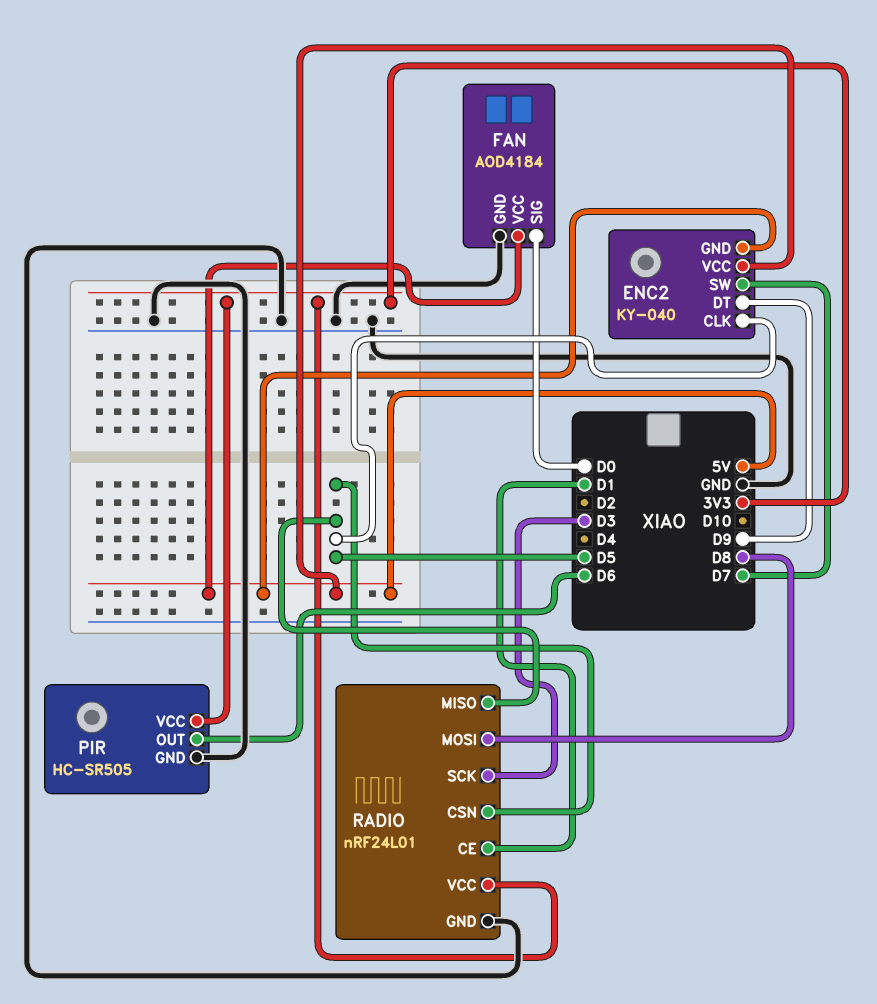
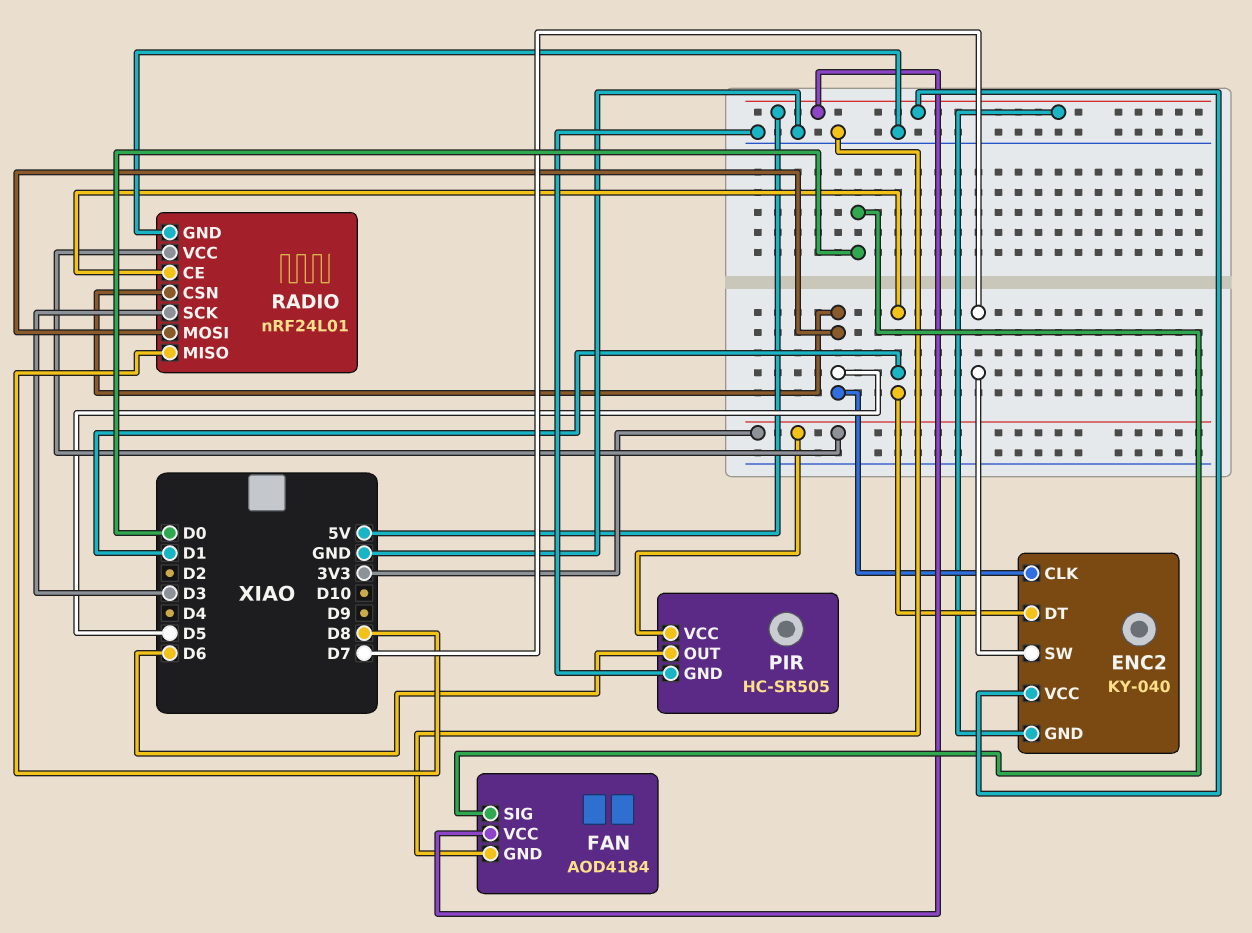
ENC2 pin DT: D9 -> D1
RADIO pin MISO: D5 -> D8
RADIO pin MOSI: D8 -> D5

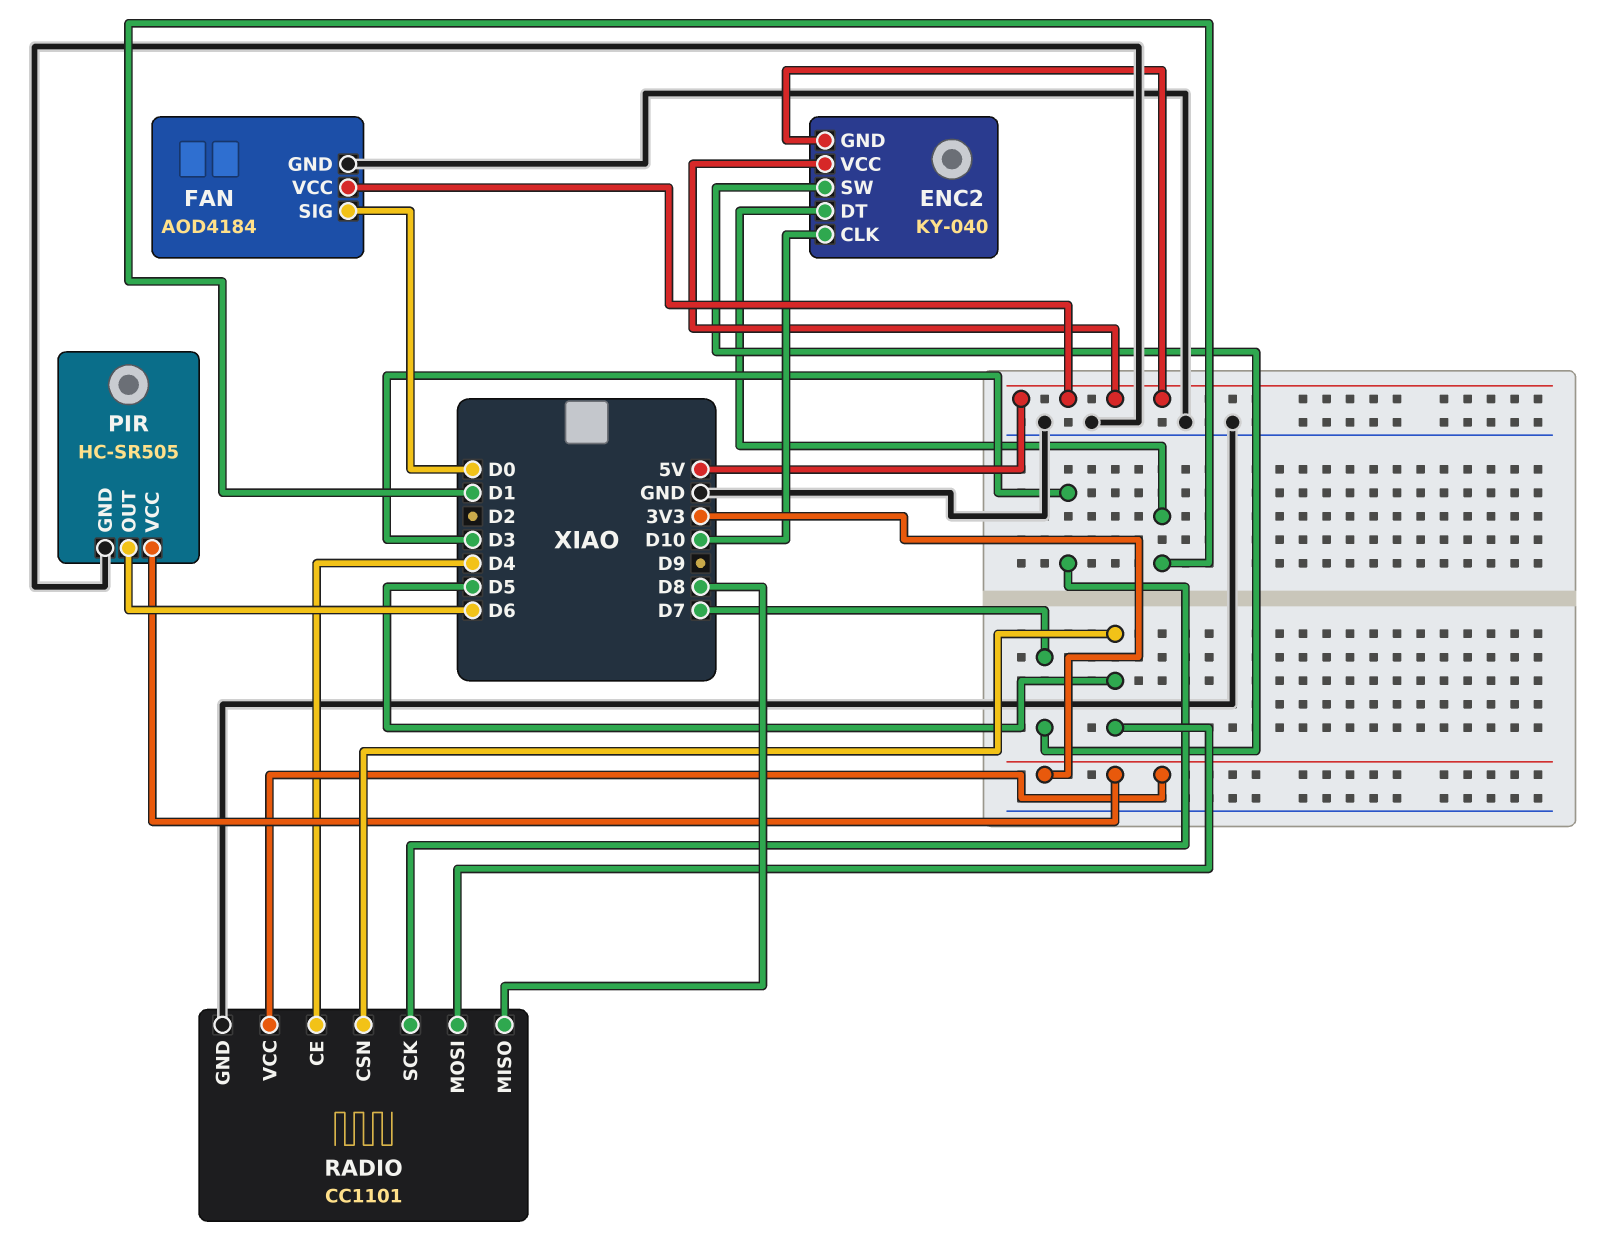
ENC2 pin CLK: D5 -> D10
RADIO: nRF24L01 -> CC1101
RADIO pin CE: D1 -> D4

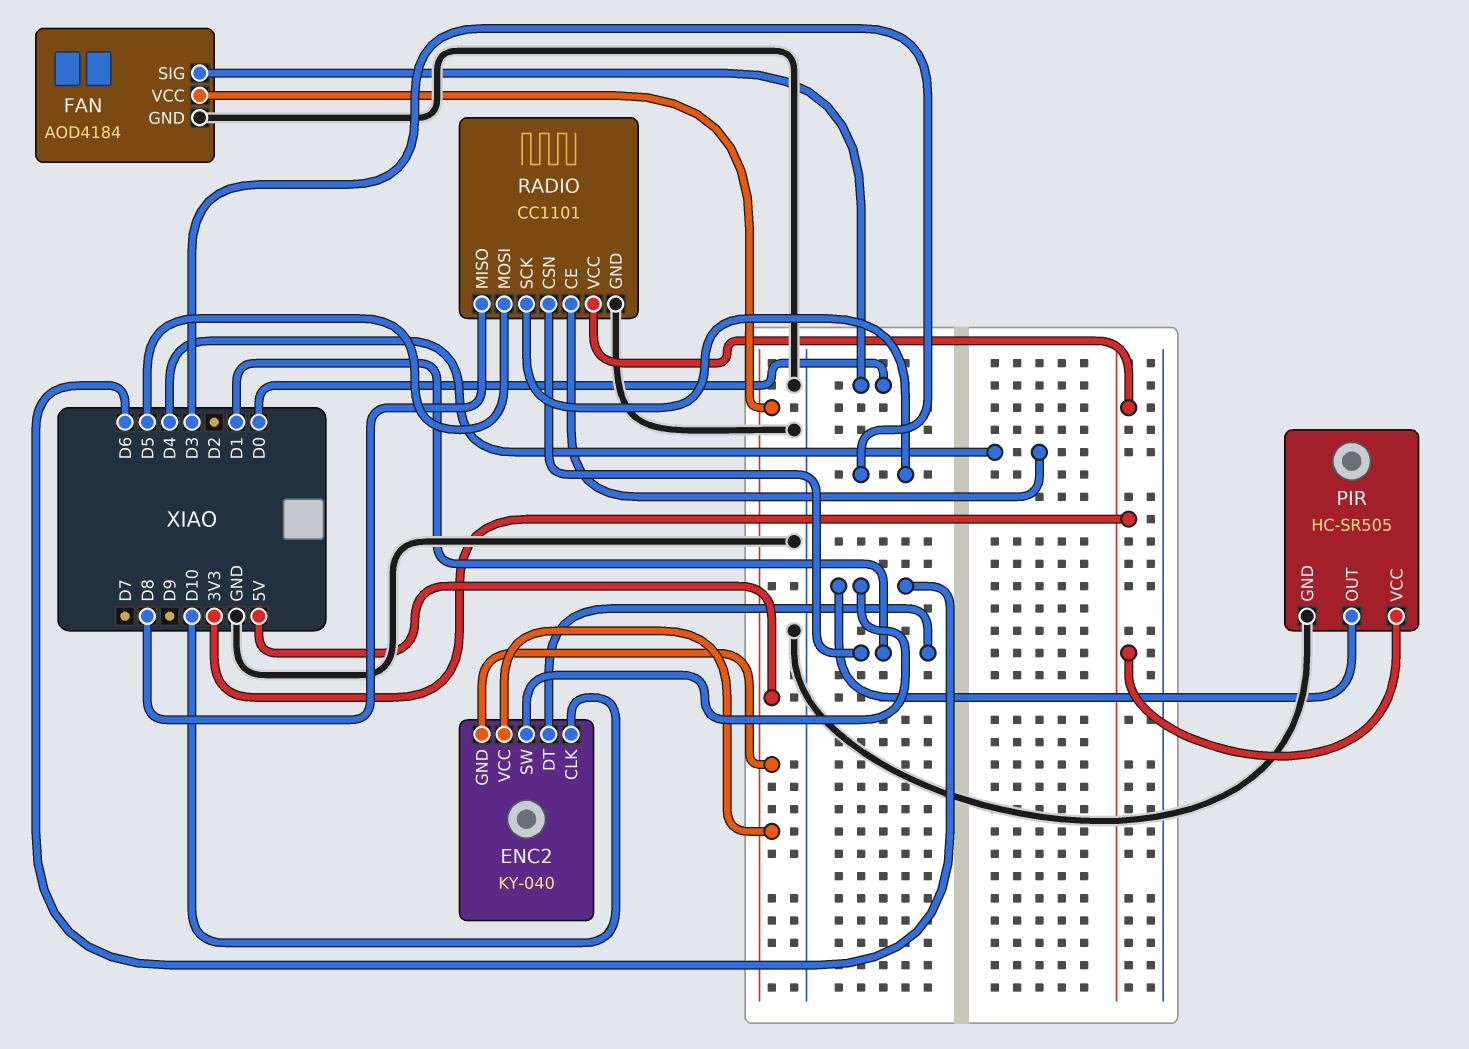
ENC2 pin SW: D7 -> D6
RADIO pin CSN: D5 -> D1

